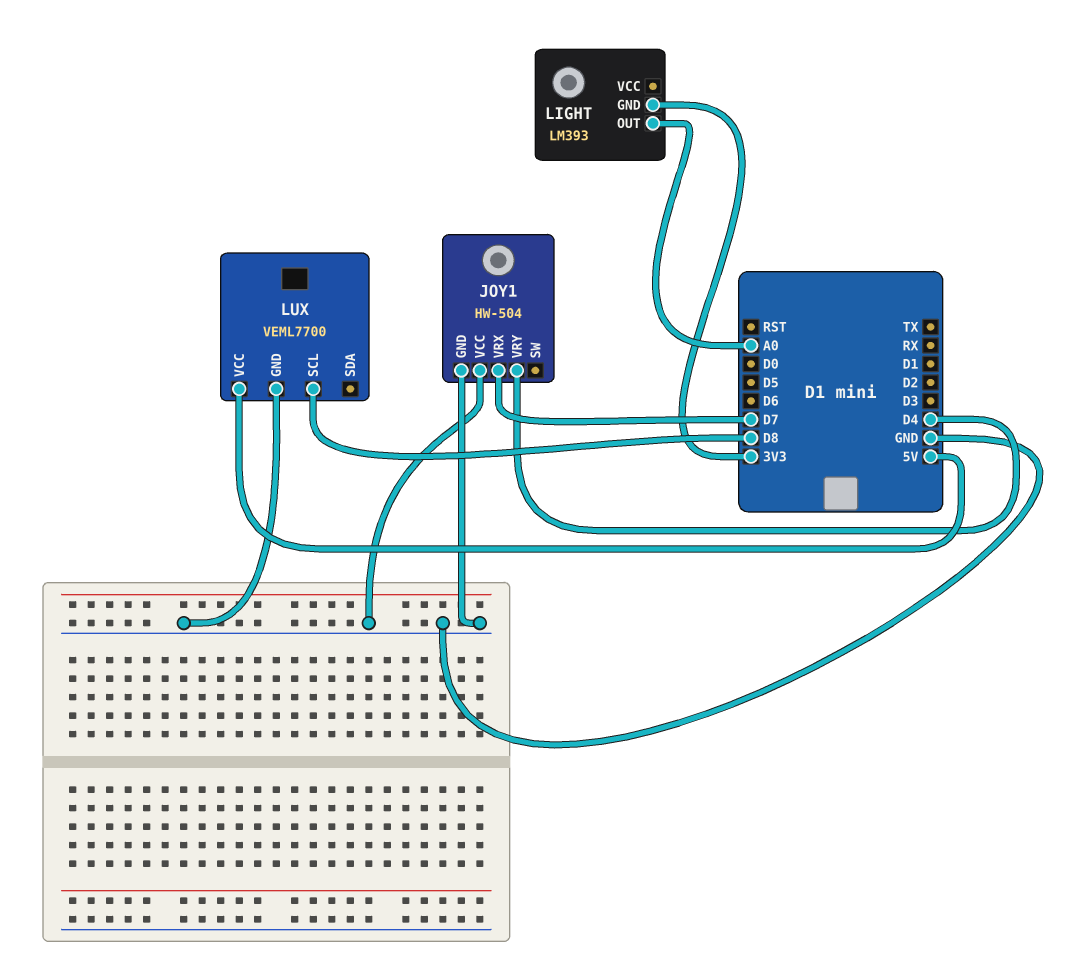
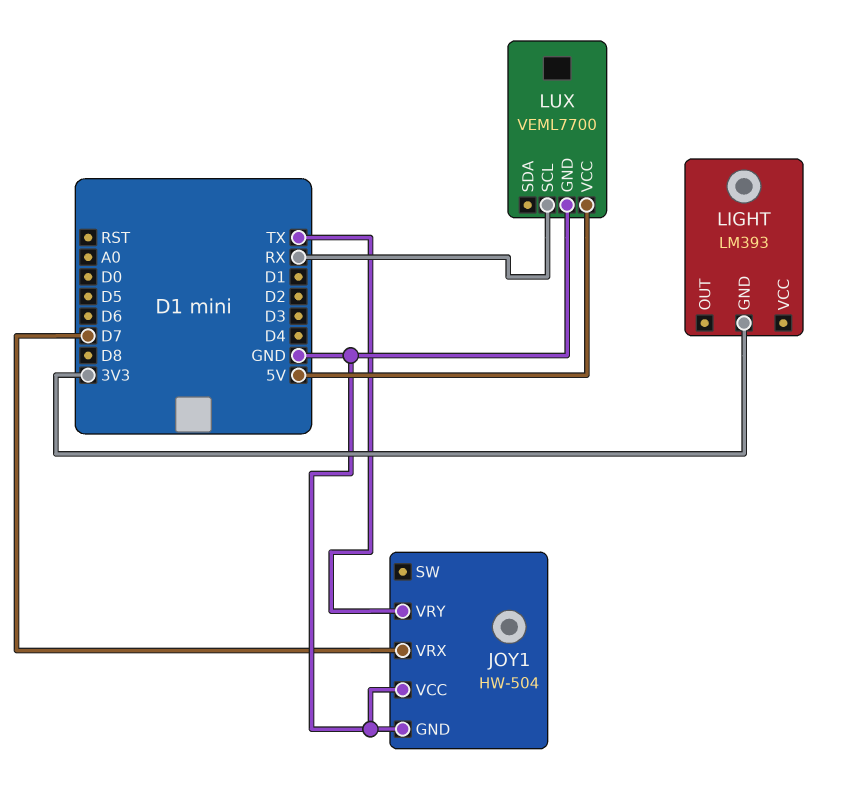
JOY1 pin VRY: D4 -> TX
LIGHT pin OUT: A0 -> none
LUX pin SCL: D8 -> RX

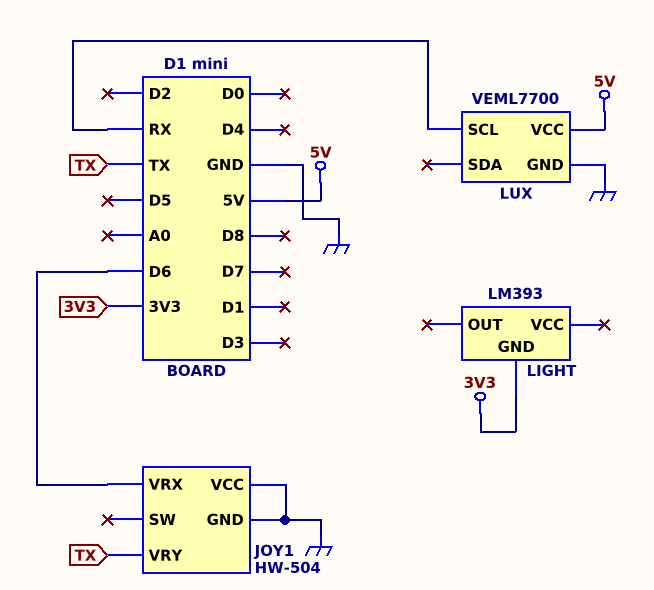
JOY1 pin VRX: D7 -> D6

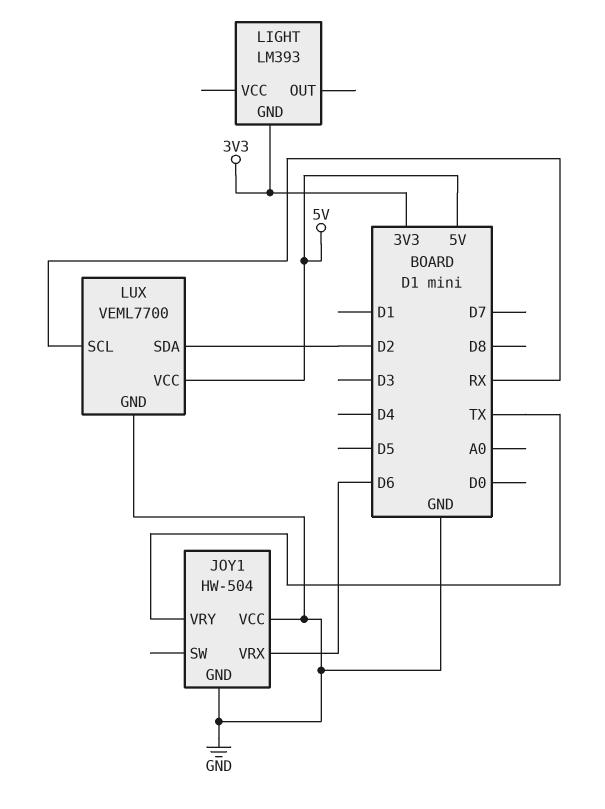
LUX pin SDA: none -> D2

